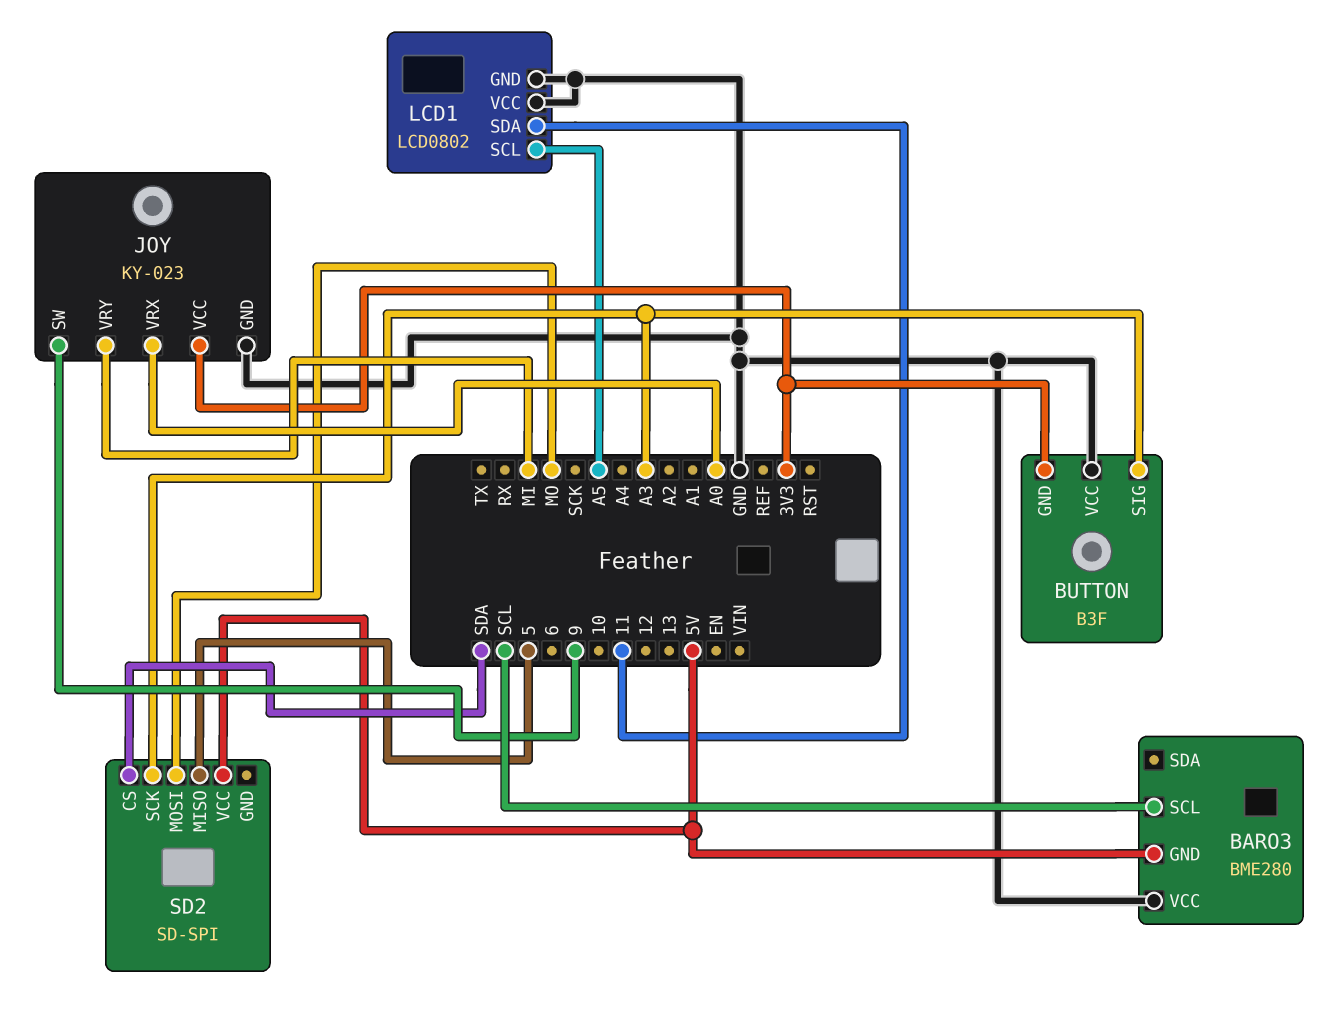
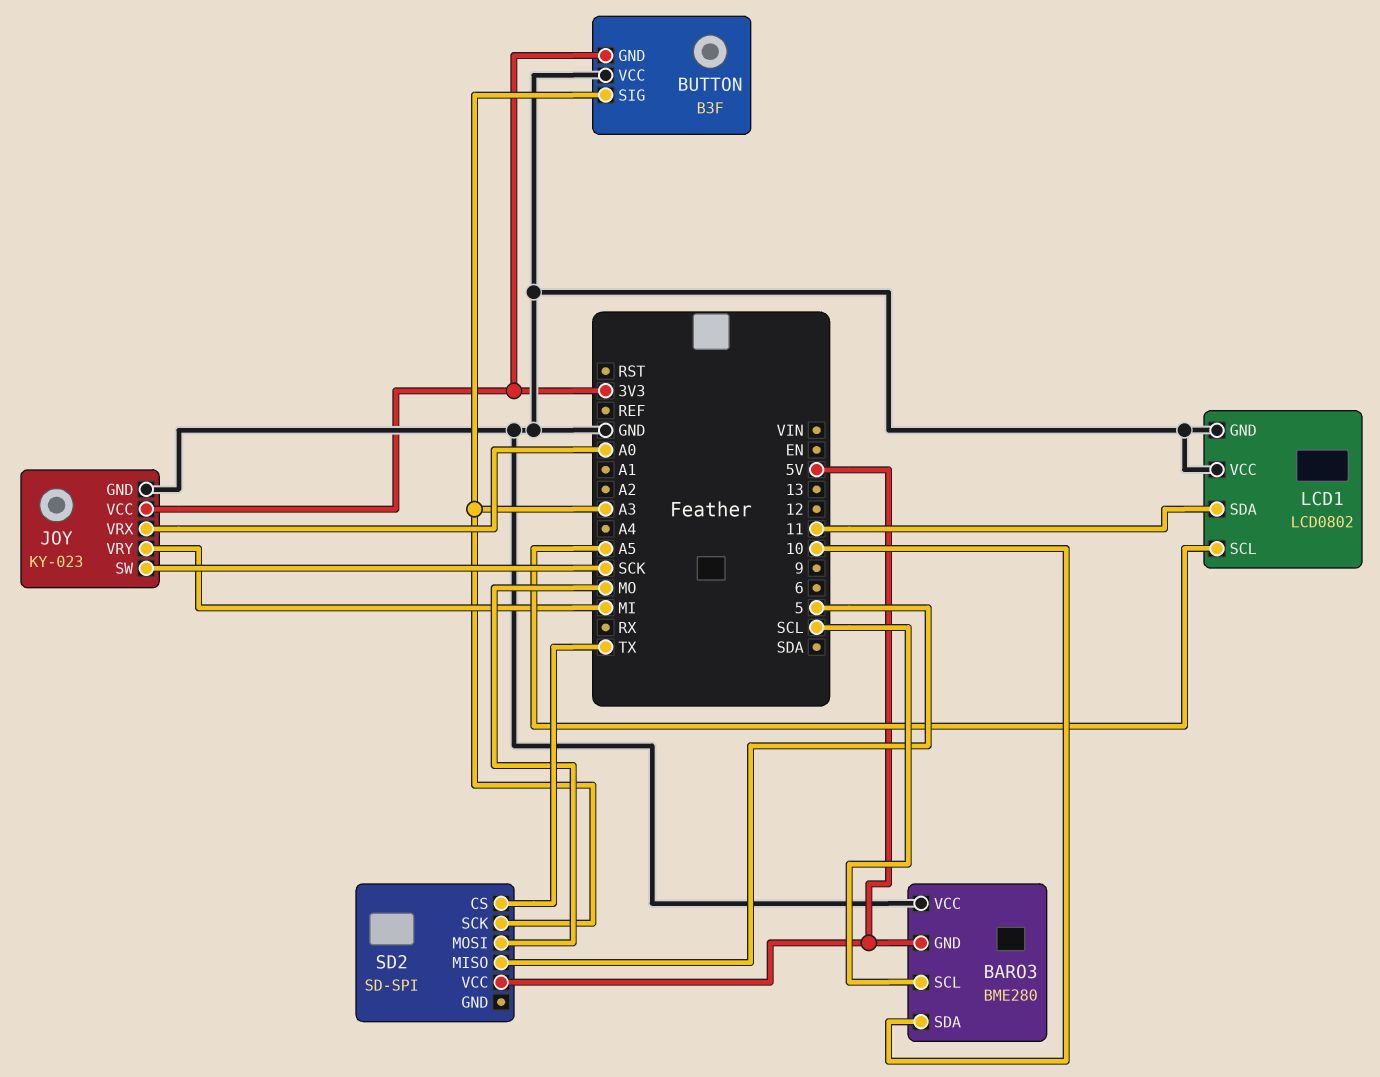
BARO3 pin SDA: none -> 10
JOY pin SW: 9 -> SCK
SD2 pin CS: SDA -> TX

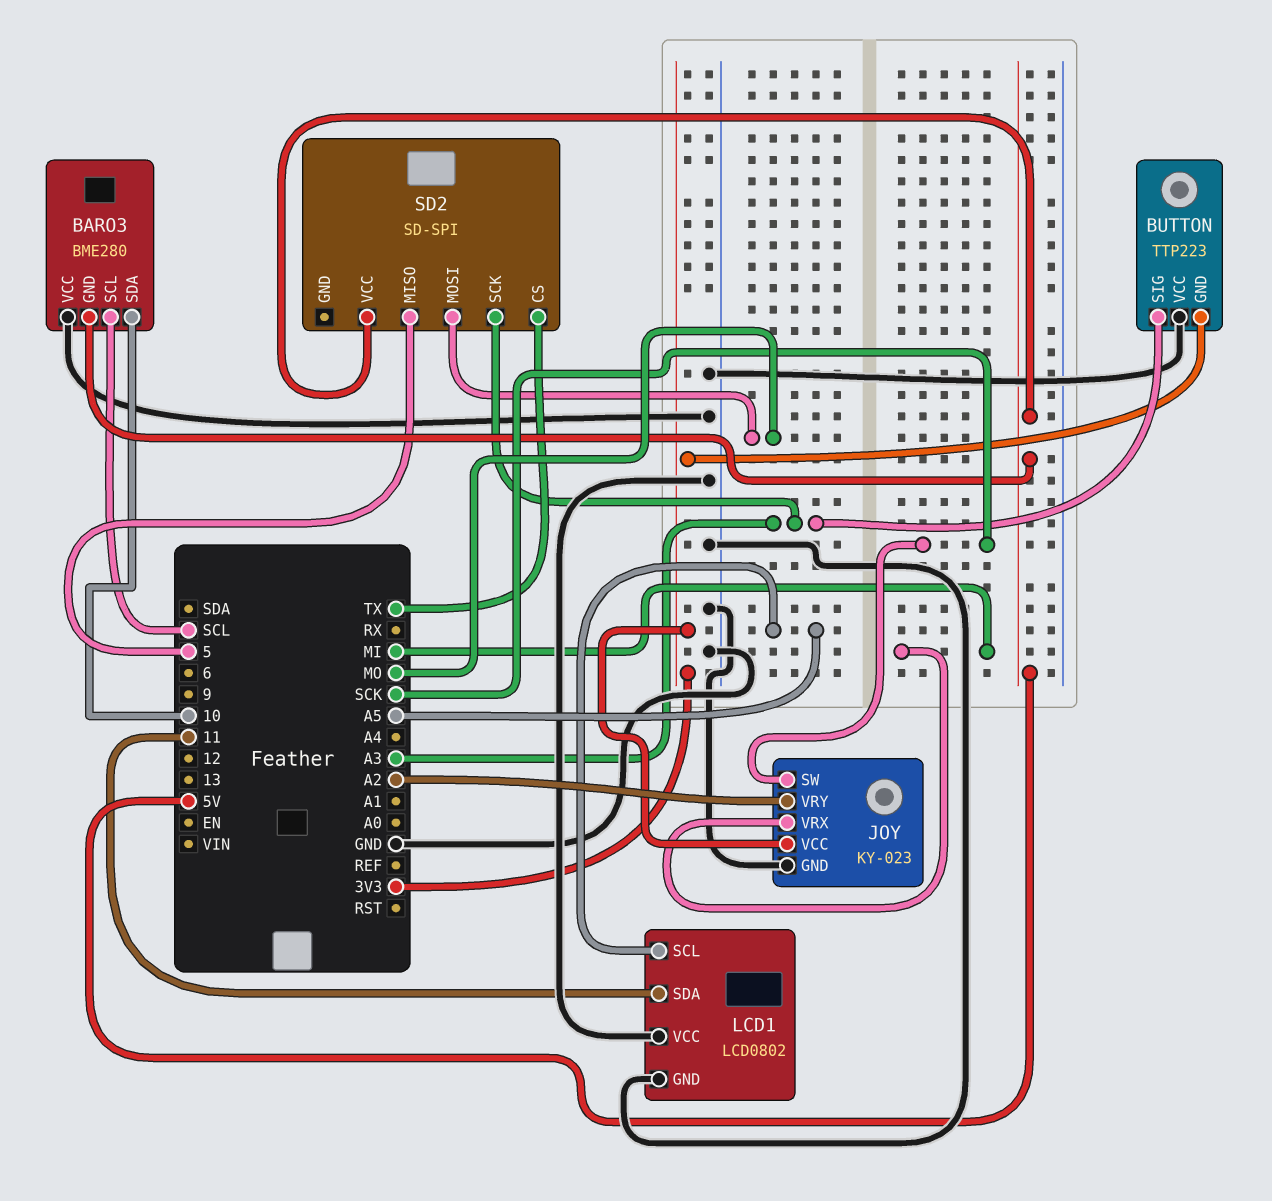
BUTTON: B3F -> TTP223
JOY pin VRX: A0 -> MI
JOY pin VRY: MI -> A2

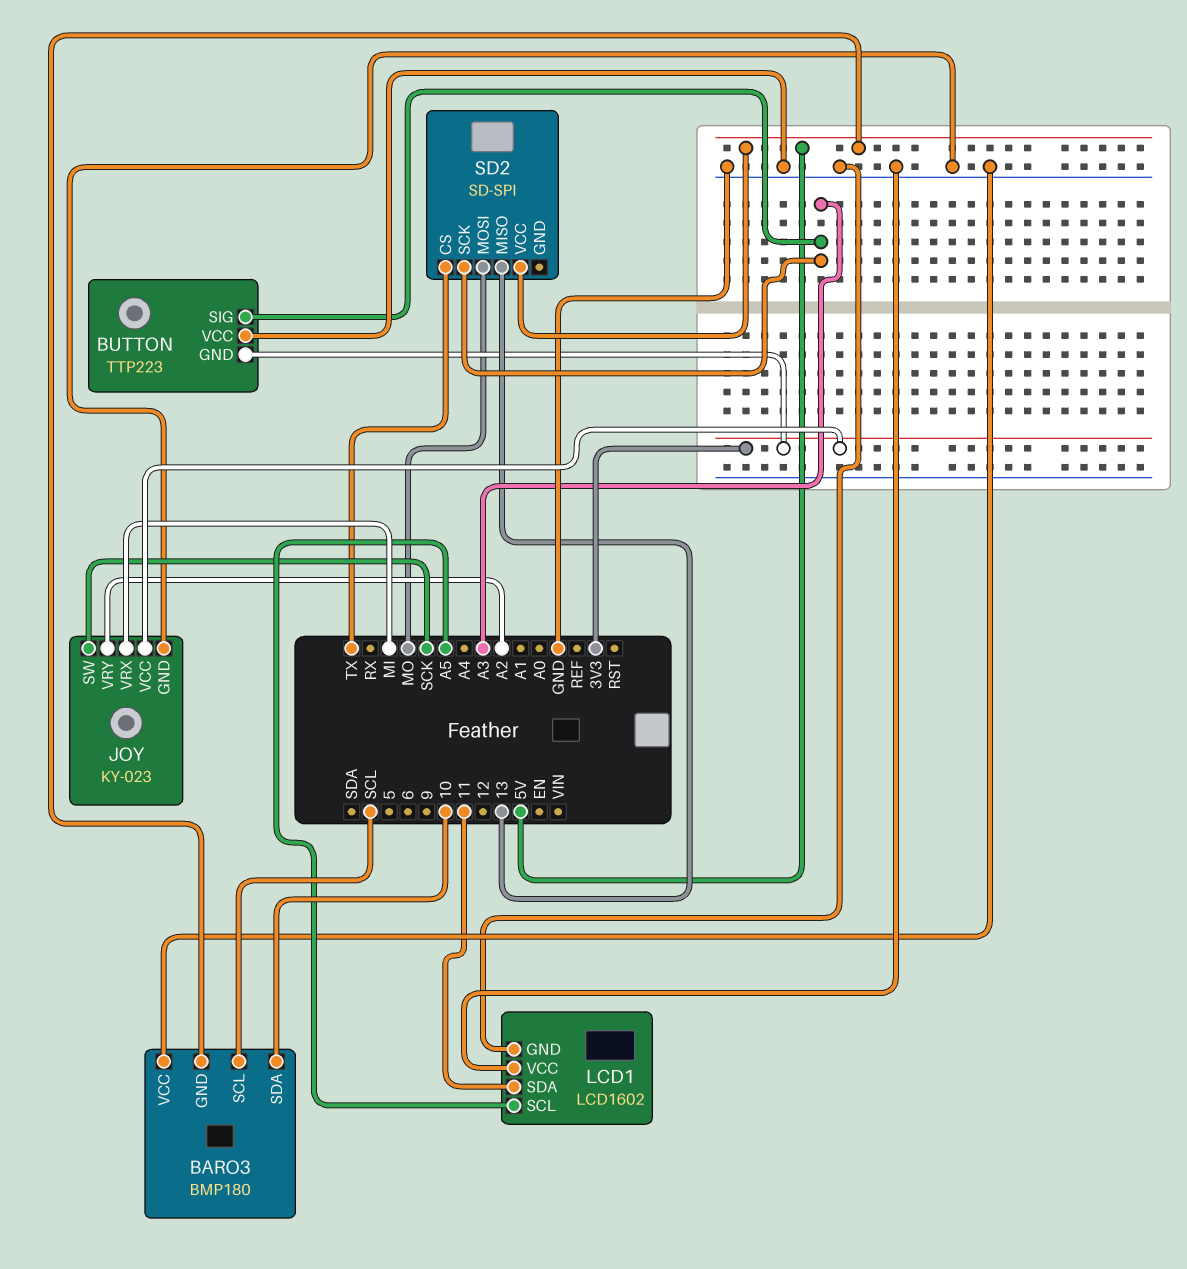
BARO3: BME280 -> BMP180
LCD1: LCD0802 -> LCD1602
SD2 pin MISO: 5 -> 13

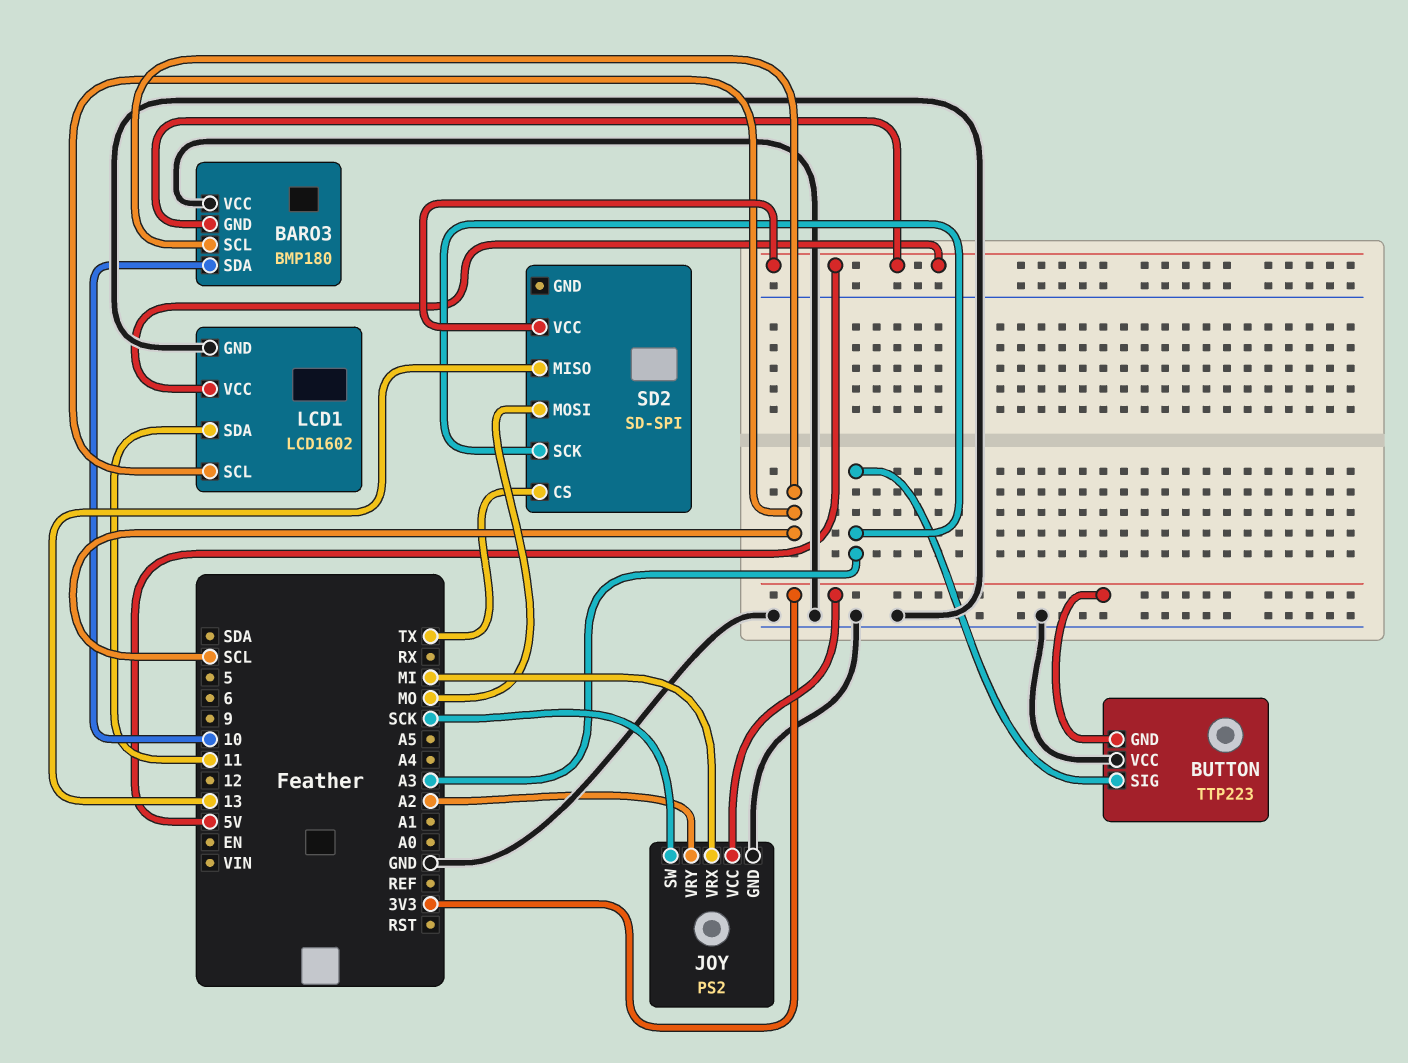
JOY: KY-023 -> PS2
LCD1 pin SCL: A5 -> SCL
LCD1 pin VCC: GND -> 5V

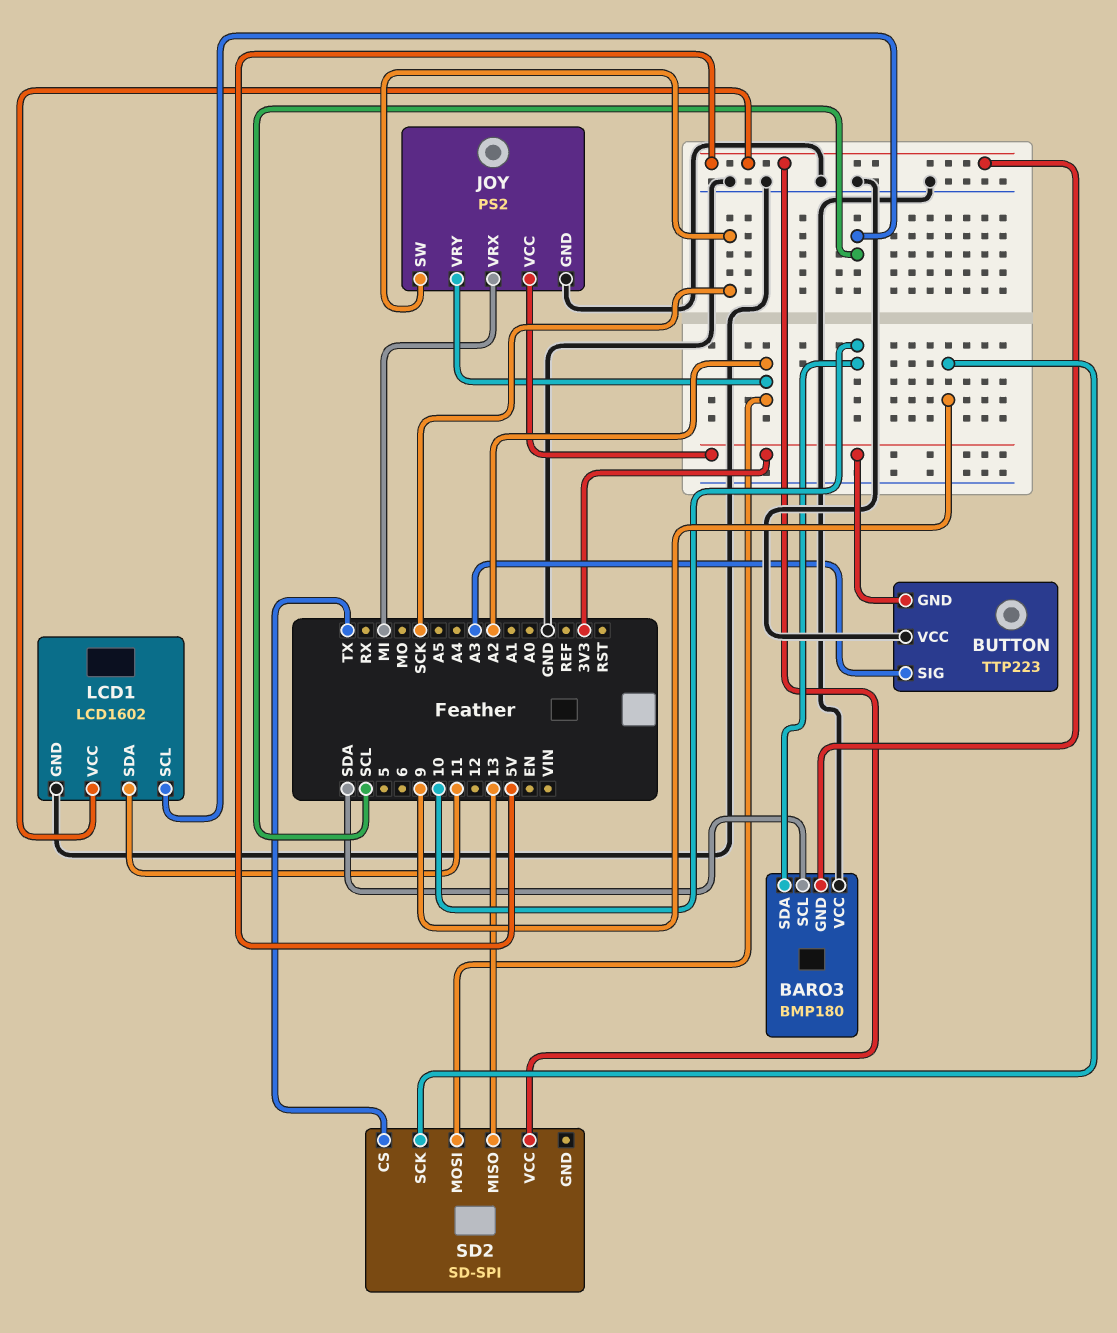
BARO3 pin SCL: SCL -> SDA
SD2 pin MOSI: MO -> A2
SD2 pin SCK: A3 -> 9

